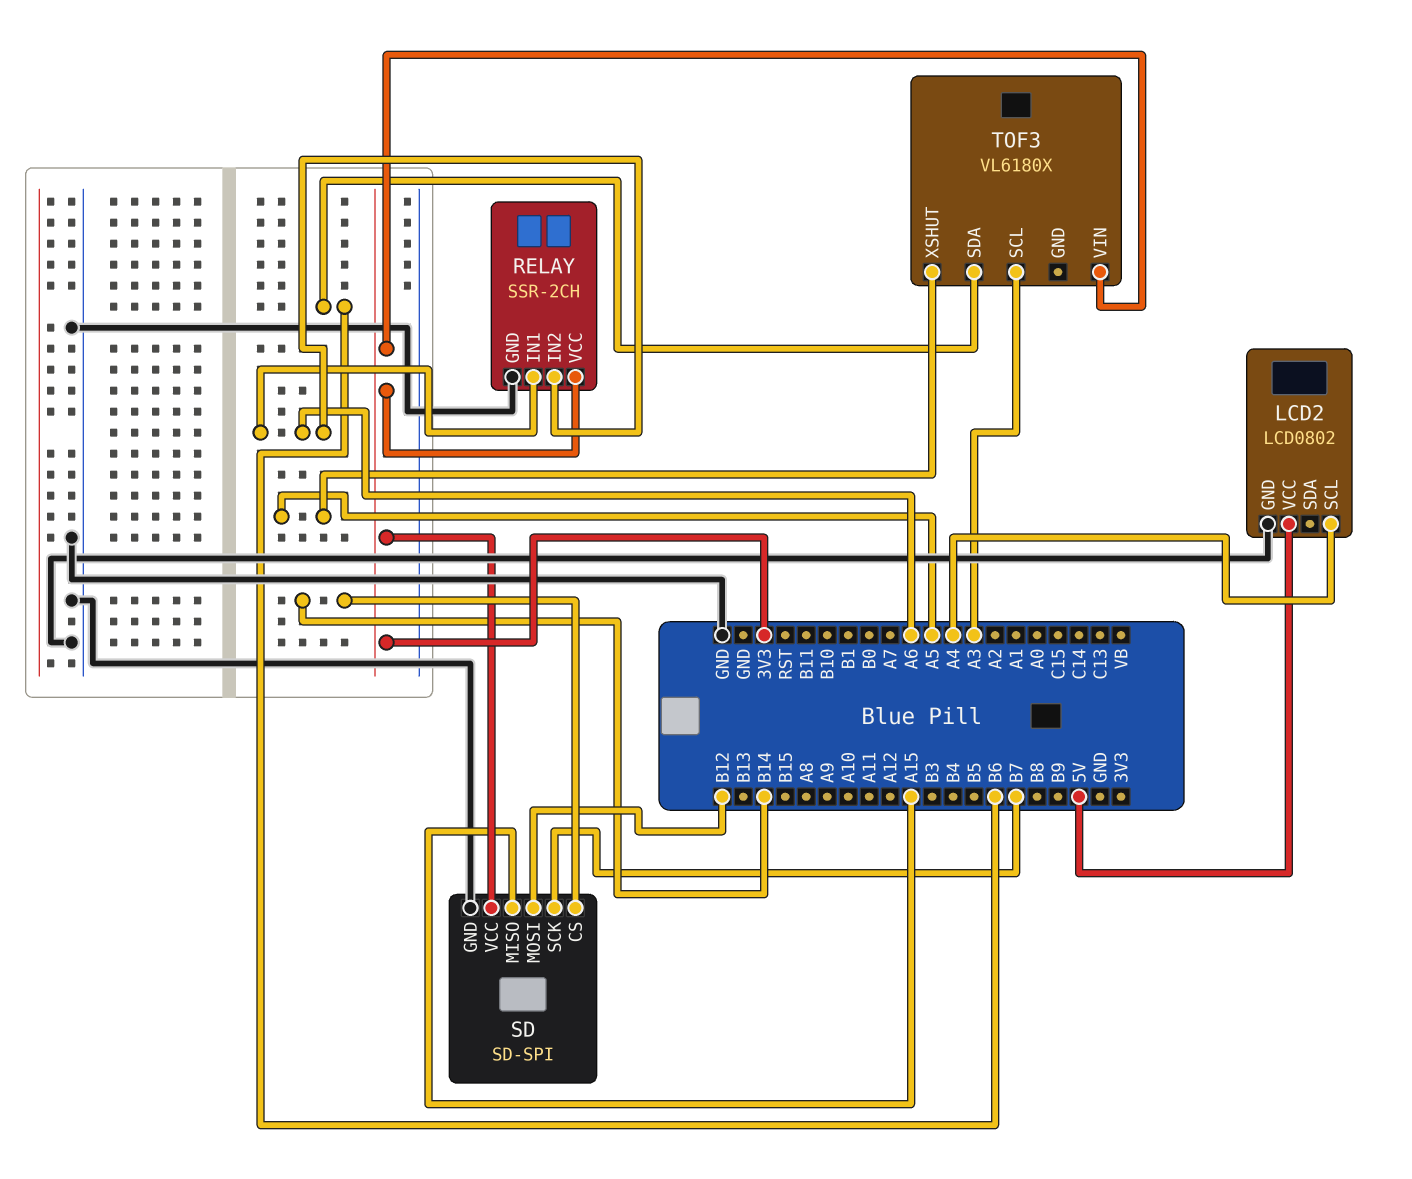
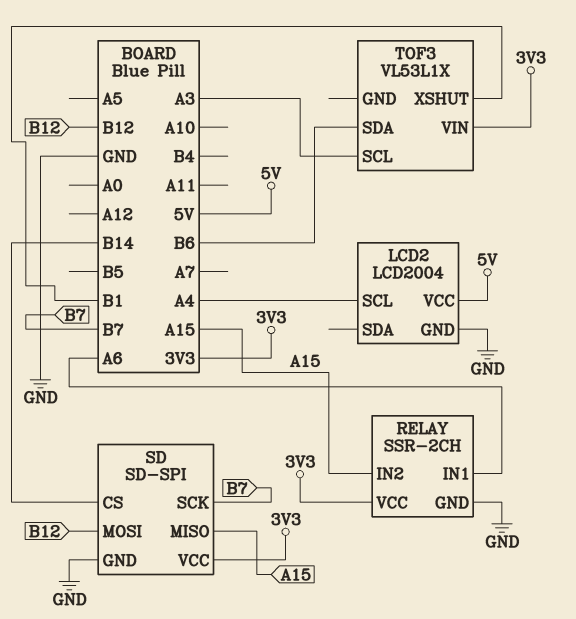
LCD2: LCD0802 -> LCD2004
RELAY pin IN2: A6 -> A15
TOF3: VL6180X -> VL53L1X
TOF3 pin XSHUT: A5 -> B1

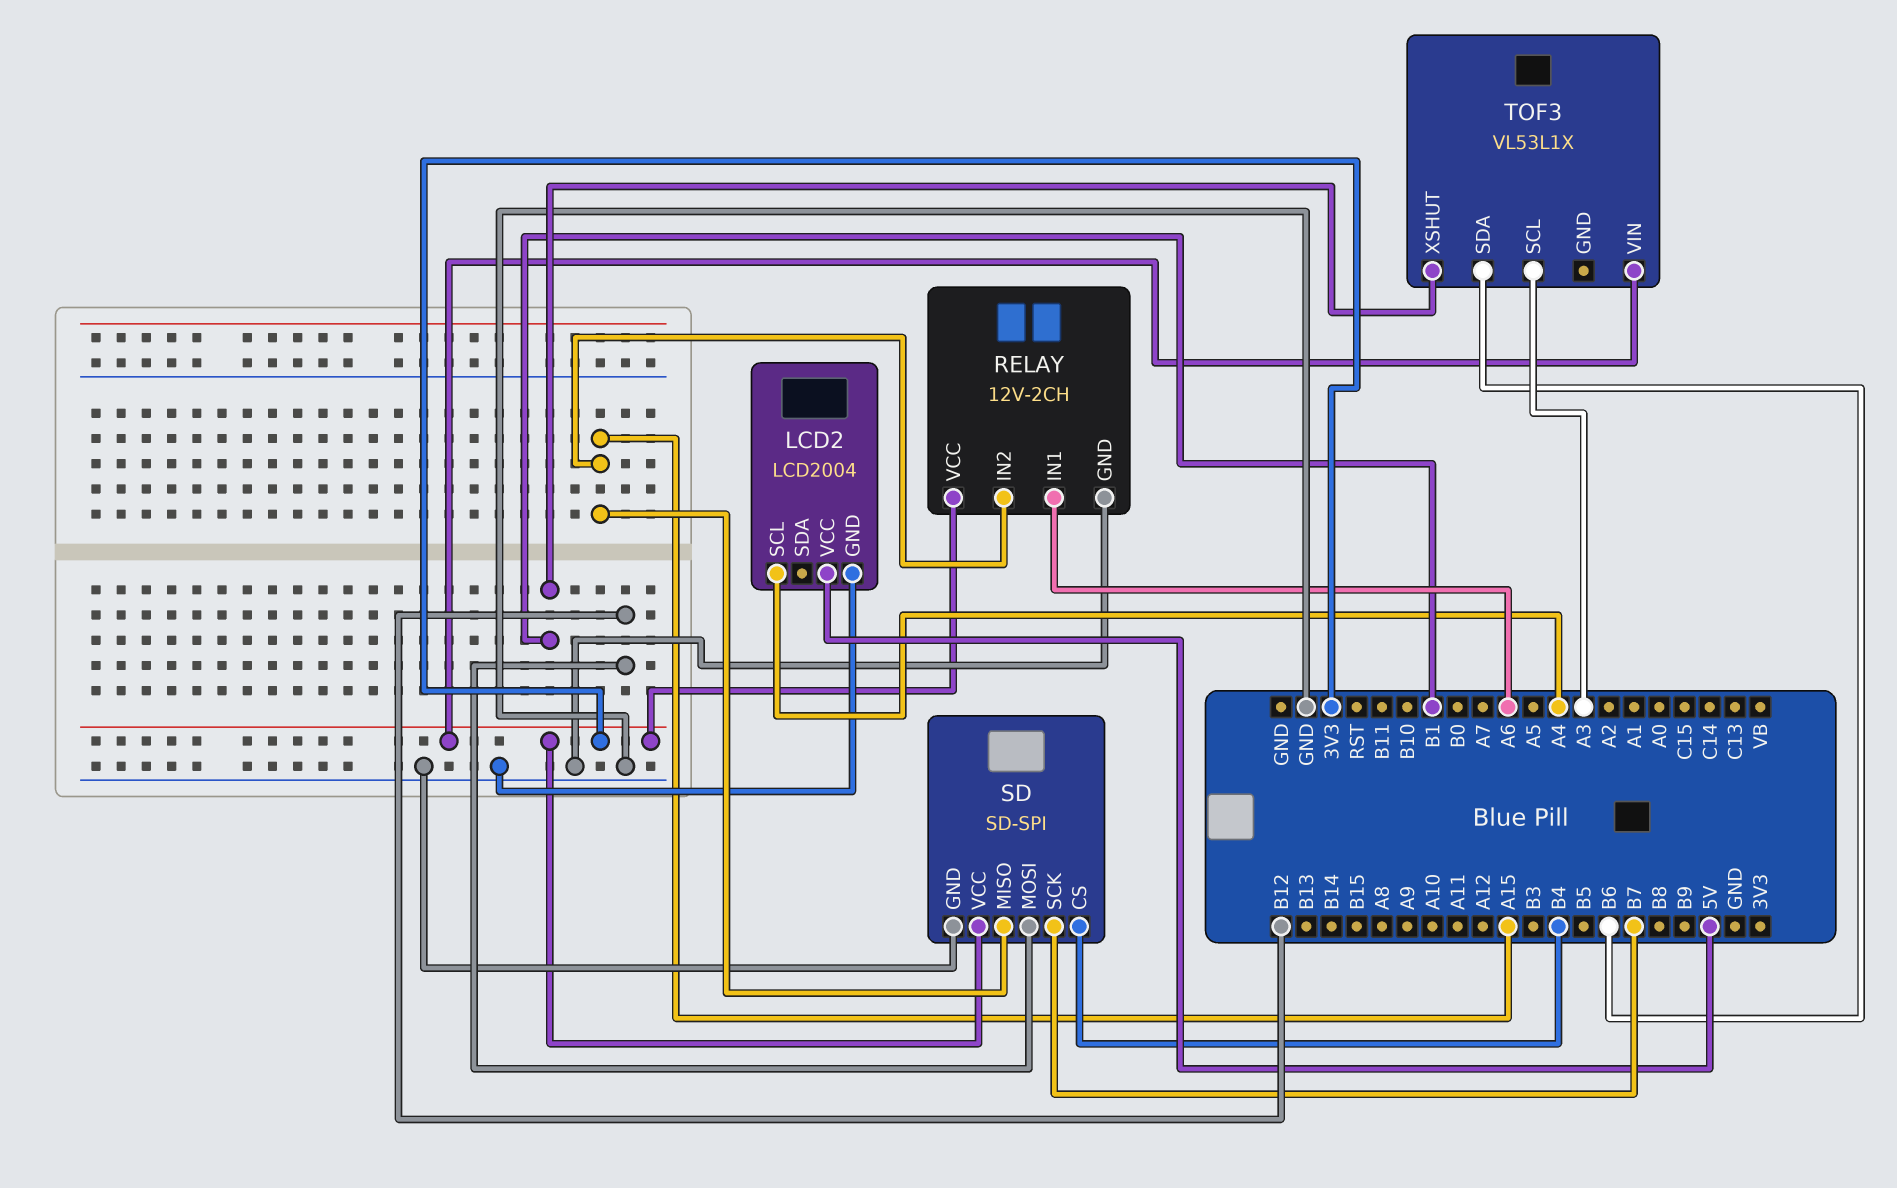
RELAY: SSR-2CH -> 12V-2CH
SD pin CS: B14 -> B4

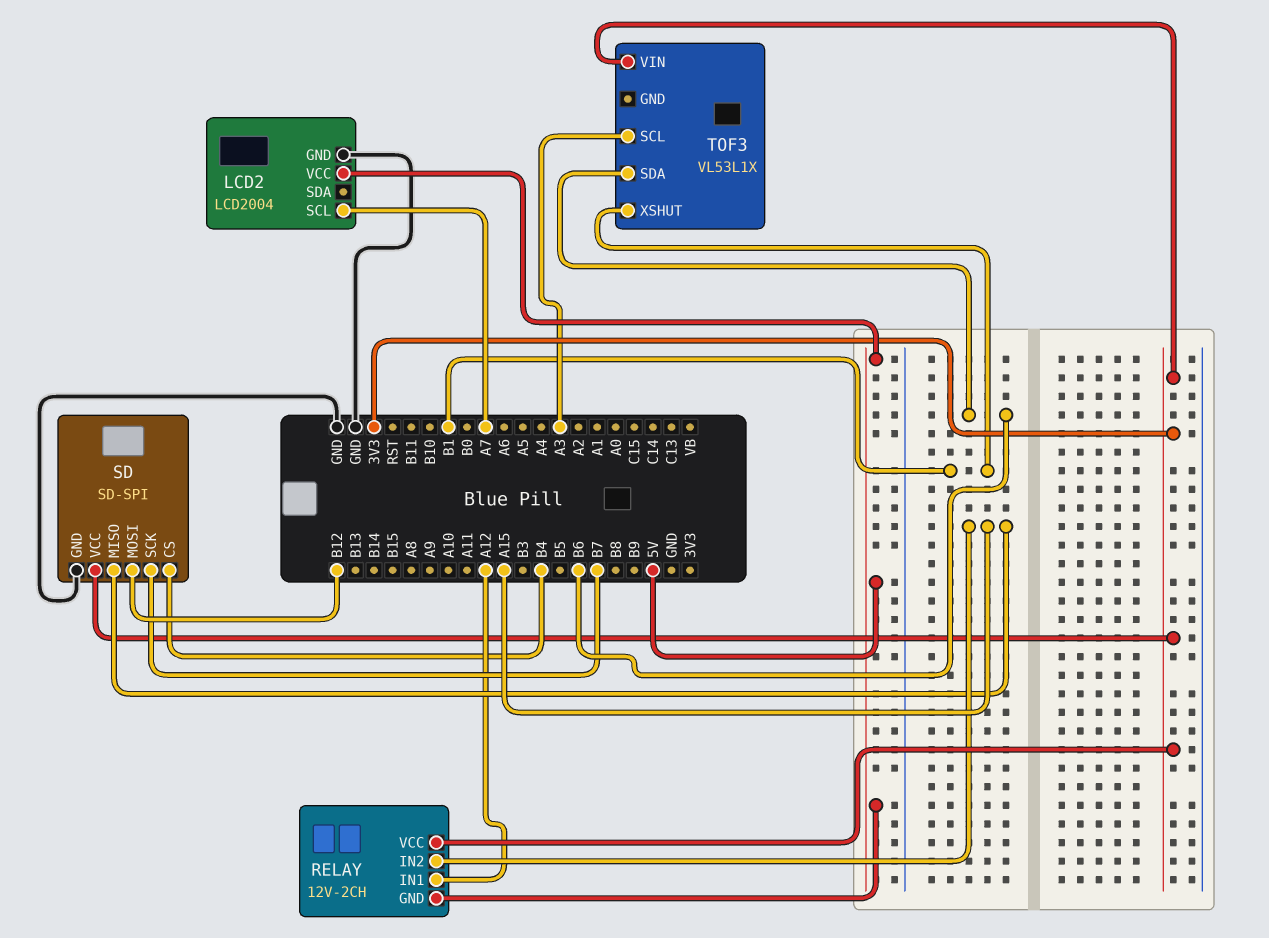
LCD2 pin SCL: A4 -> A7
RELAY pin GND: GND -> 5V
RELAY pin IN1: A6 -> A12

